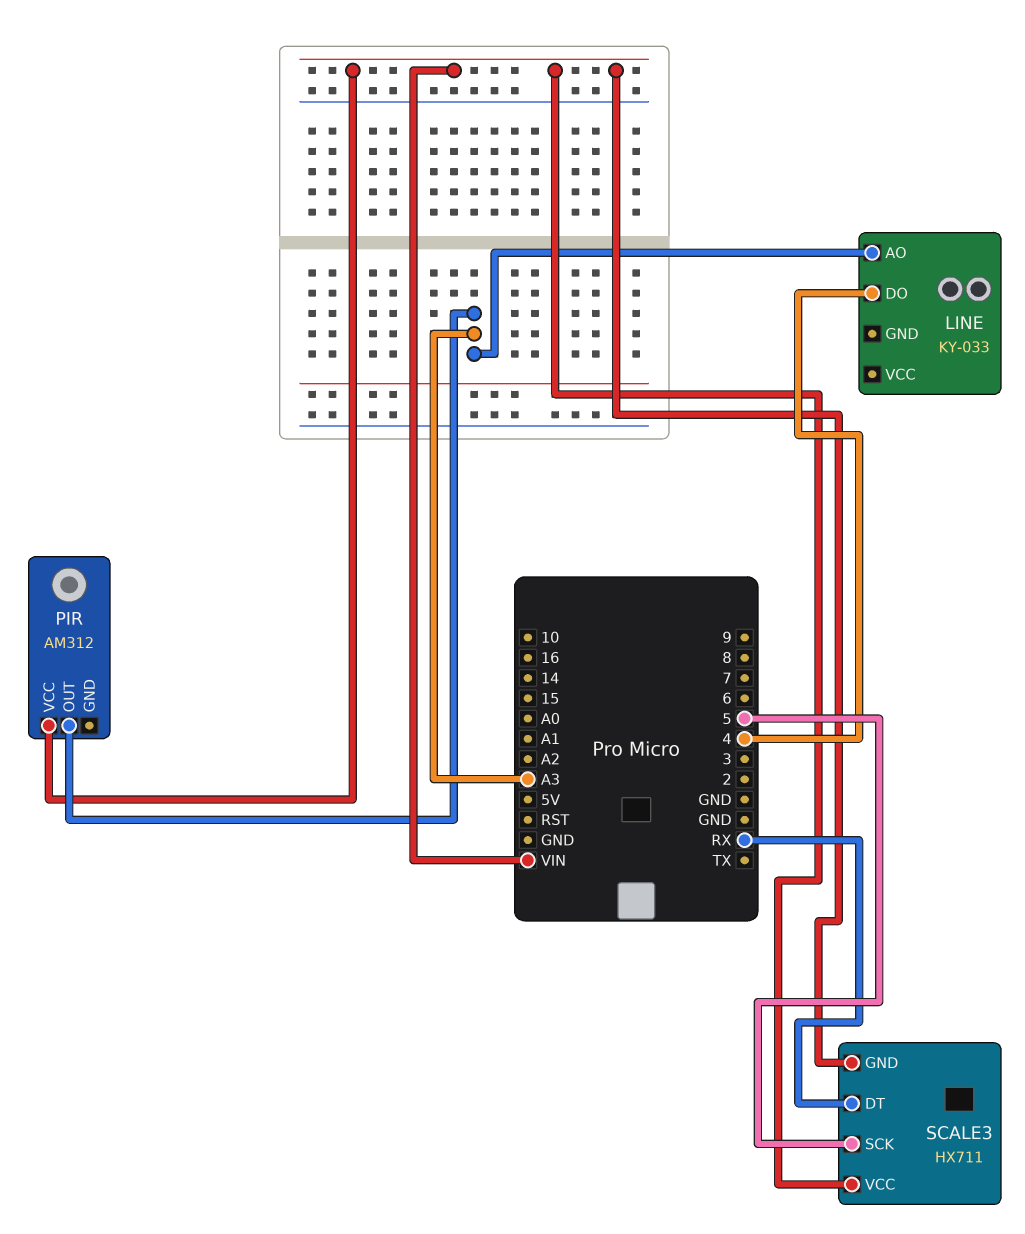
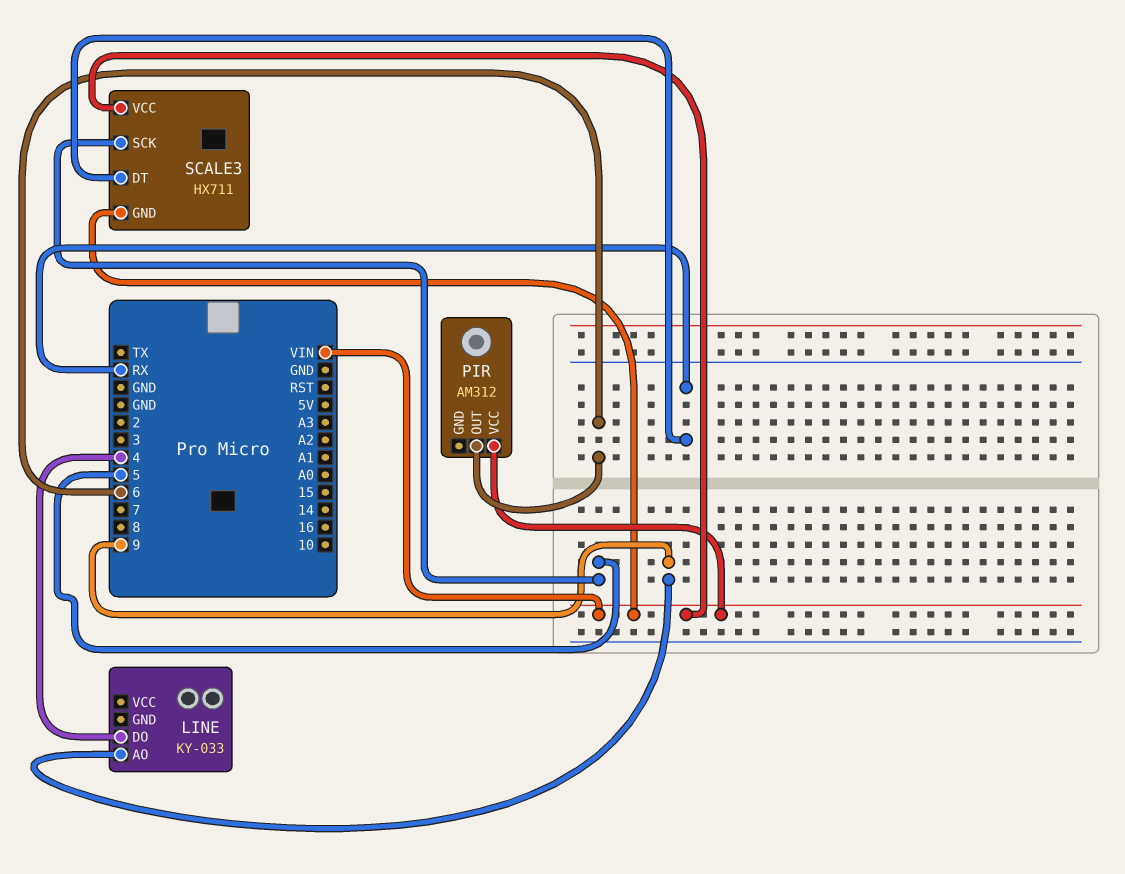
LINE pin AO: A3 -> 9
PIR pin OUT: A3 -> 6

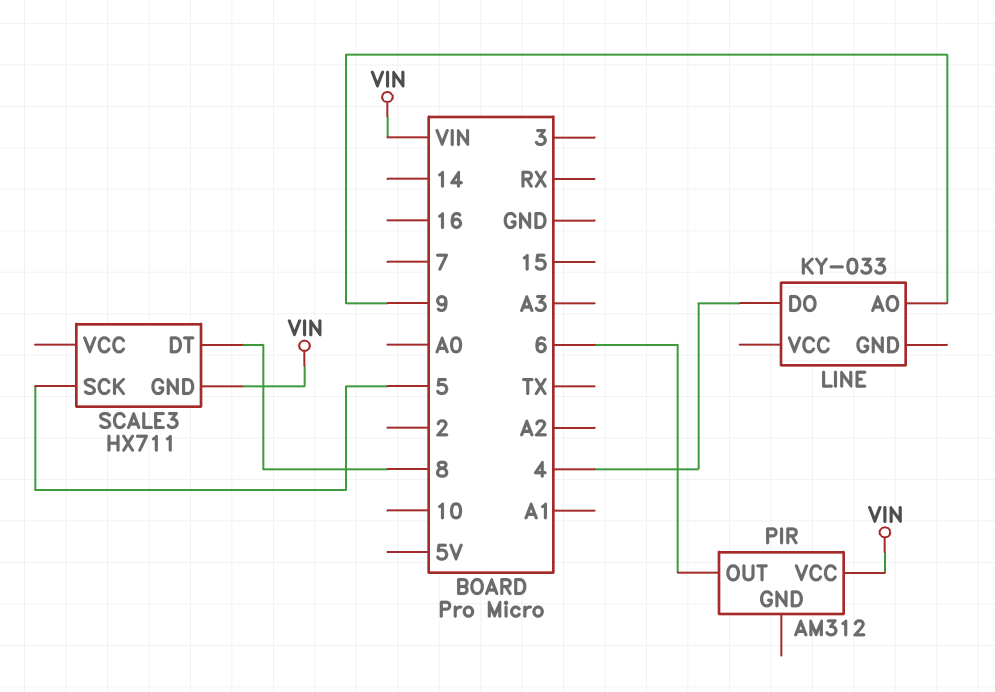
SCALE3 pin DT: RX -> 8
SCALE3 pin VCC: VIN -> none

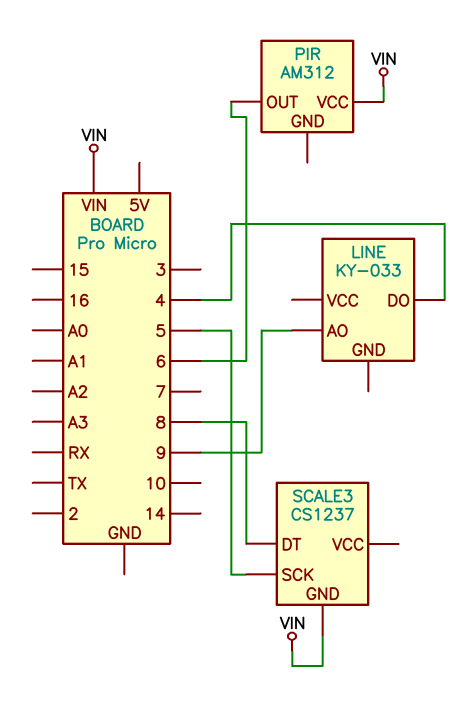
SCALE3: HX711 -> CS1237

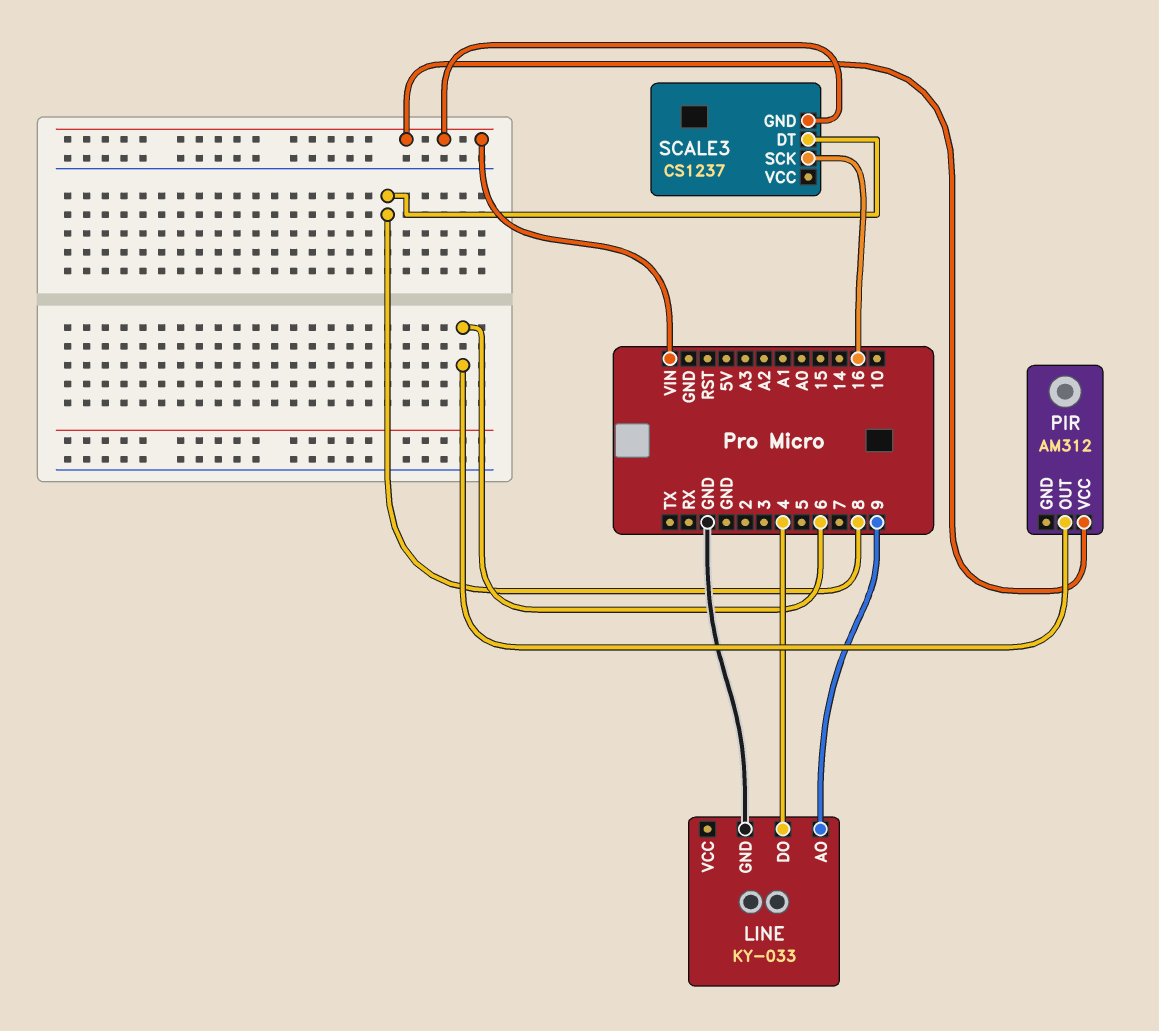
LINE pin GND: none -> GND
SCALE3 pin SCK: 5 -> 16

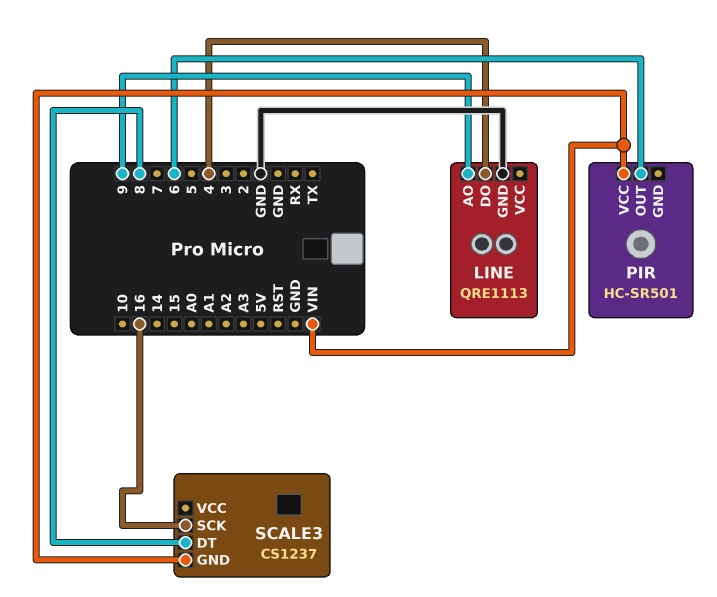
LINE: KY-033 -> QRE1113
PIR: AM312 -> HC-SR501

